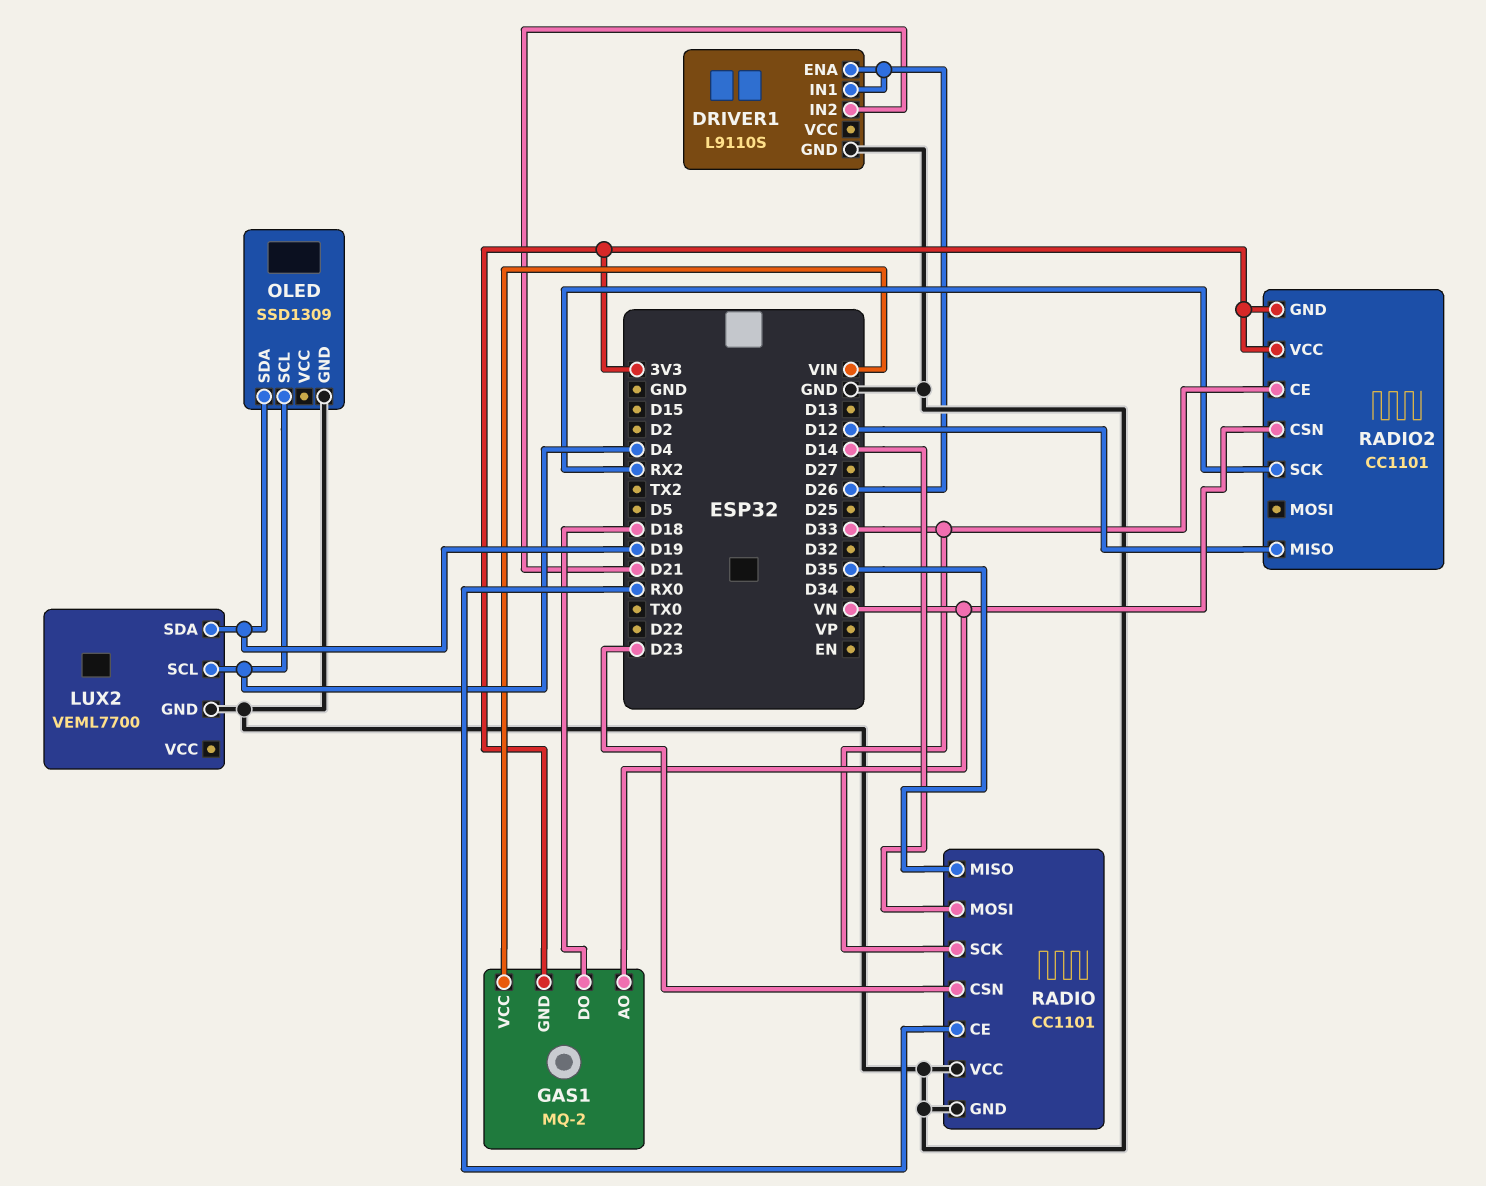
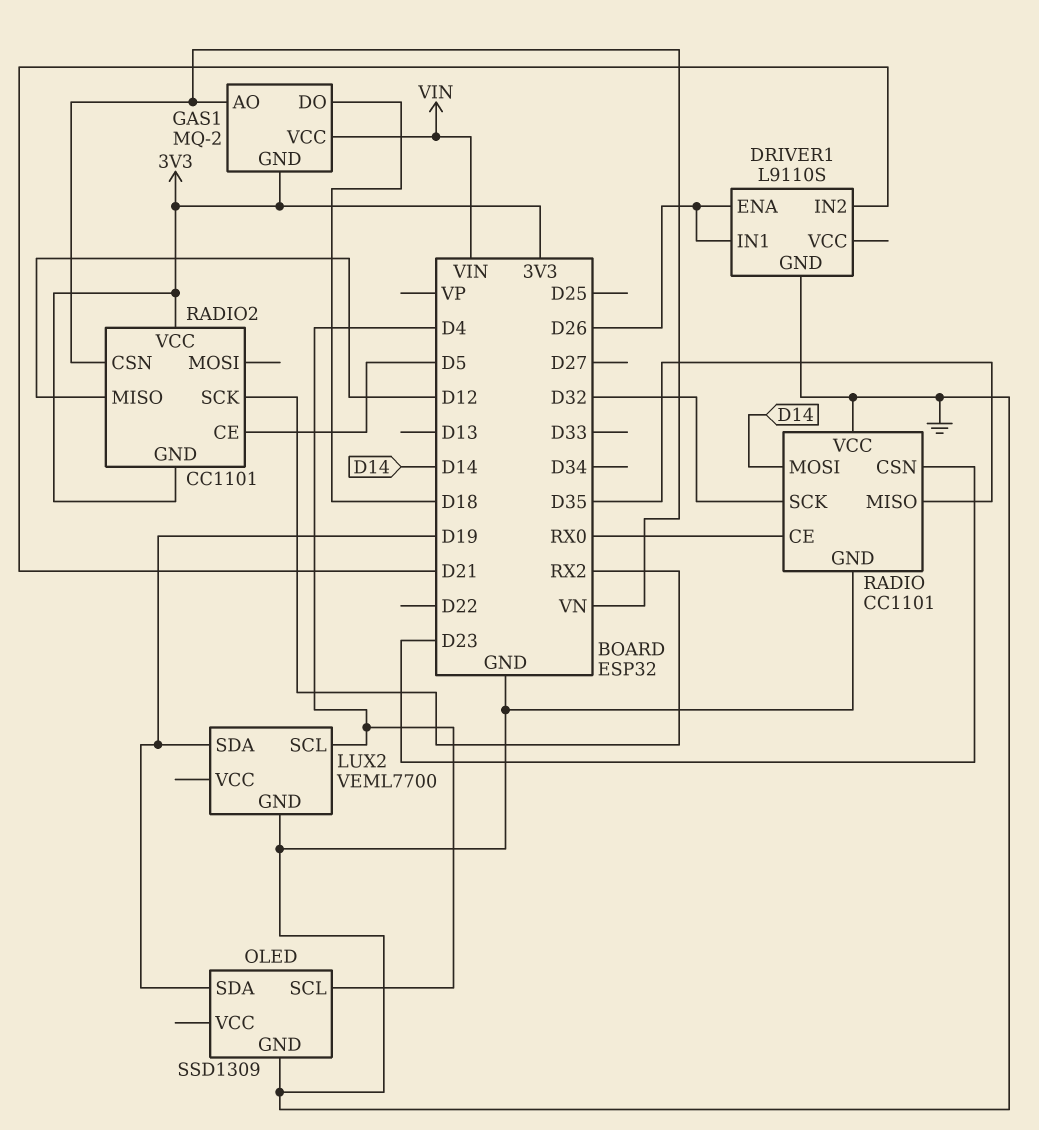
RADIO pin SCK: D33 -> D32
RADIO2 pin CE: D33 -> D5

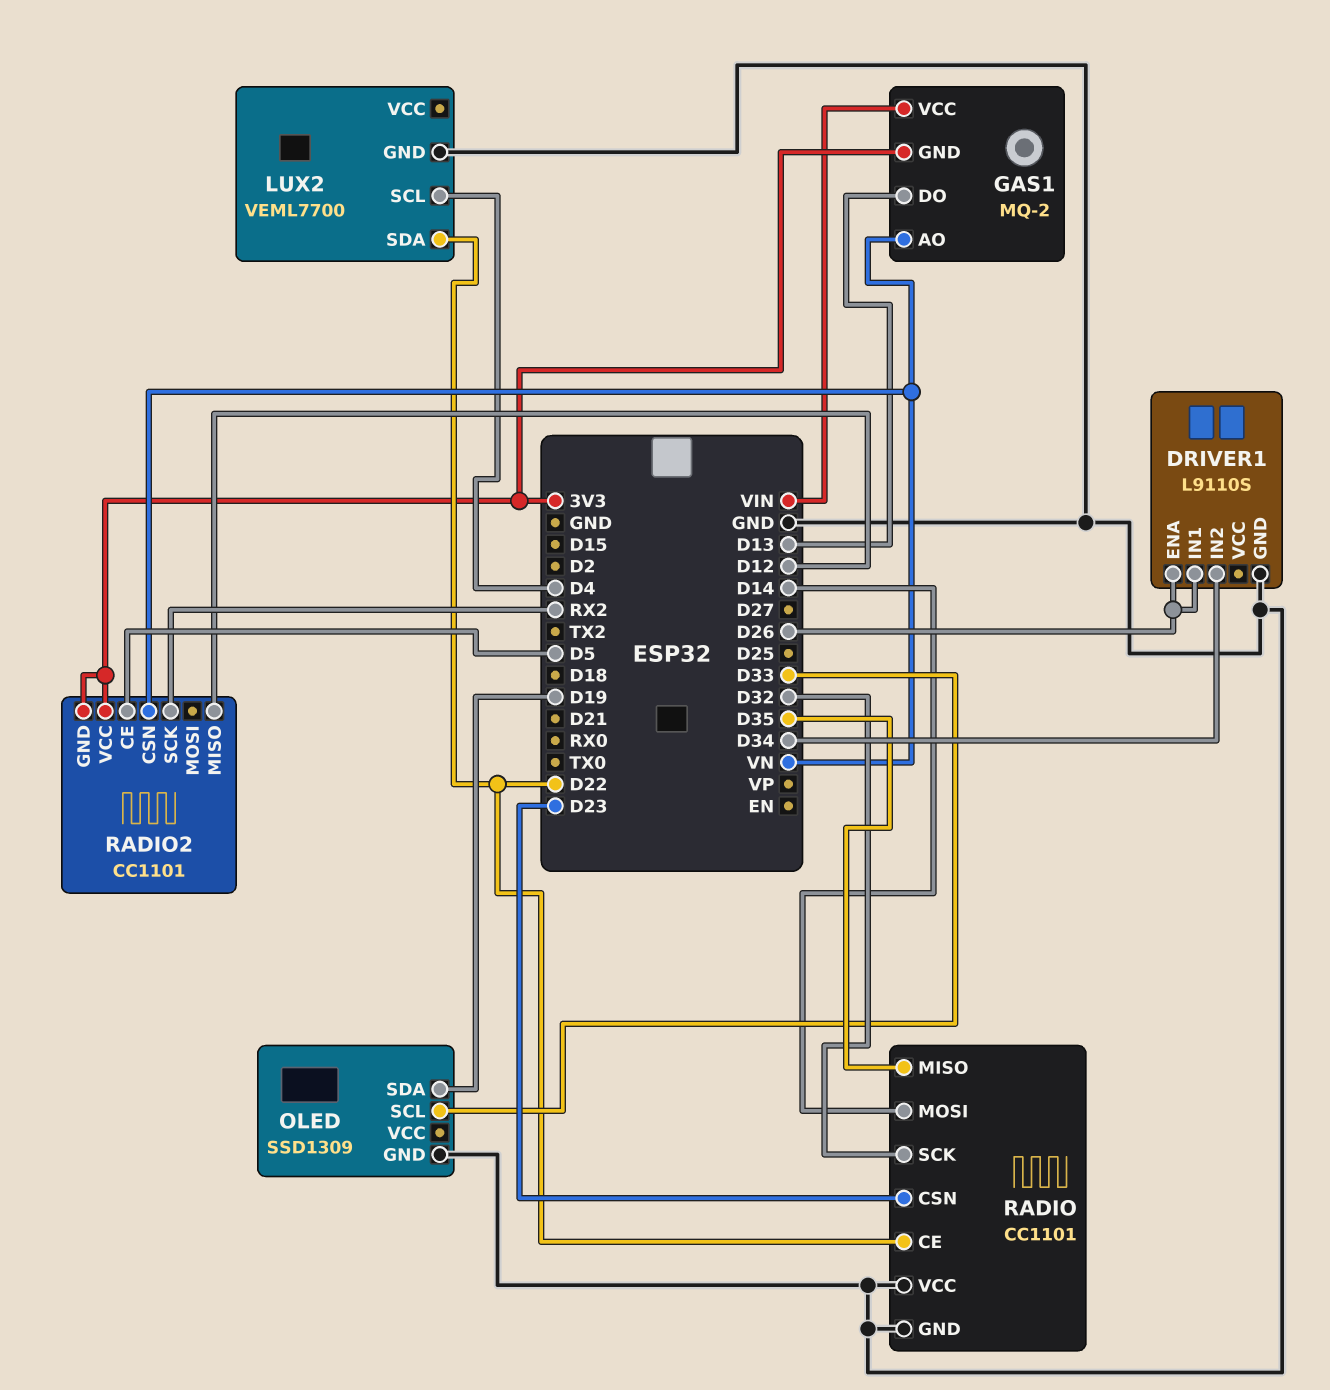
DRIVER1 pin IN2: D21 -> D34
GAS1 pin DO: D18 -> D13
LUX2 pin SDA: D19 -> D22
OLED pin SCL: D4 -> D33
RADIO pin CE: RX0 -> D22

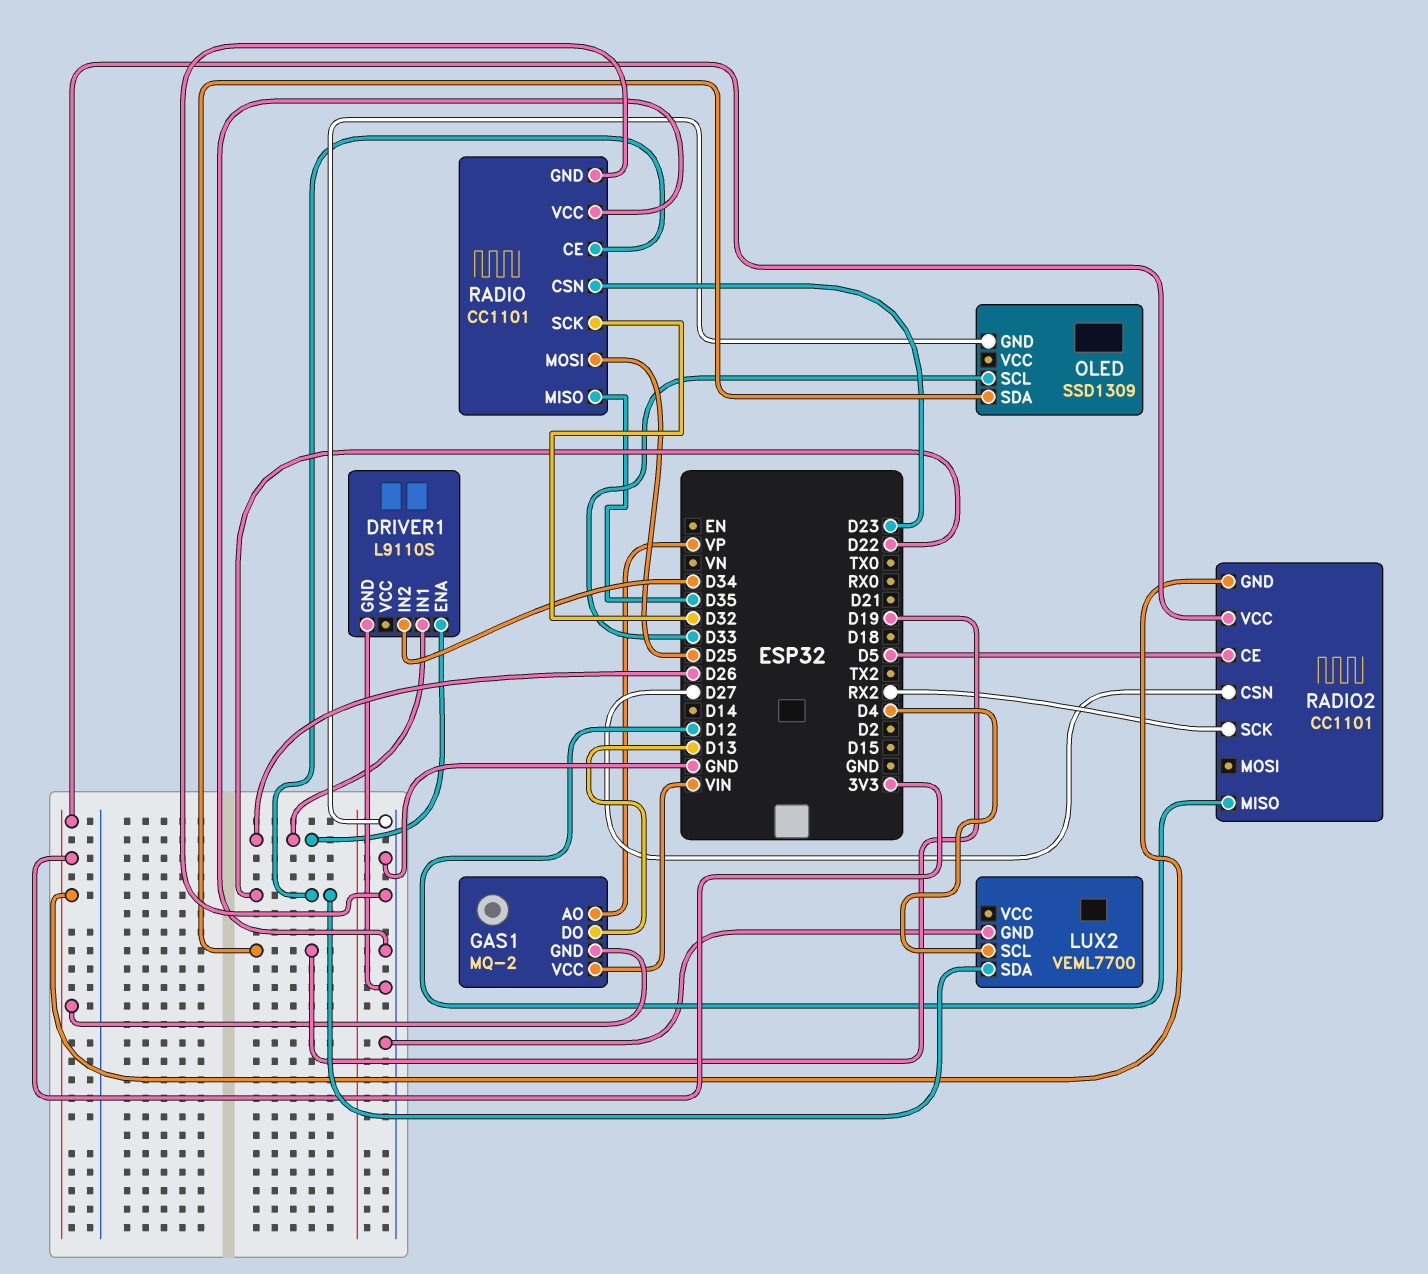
GAS1 pin AO: VN -> VP
RADIO pin MOSI: D14 -> D25
RADIO2 pin CSN: VN -> D27

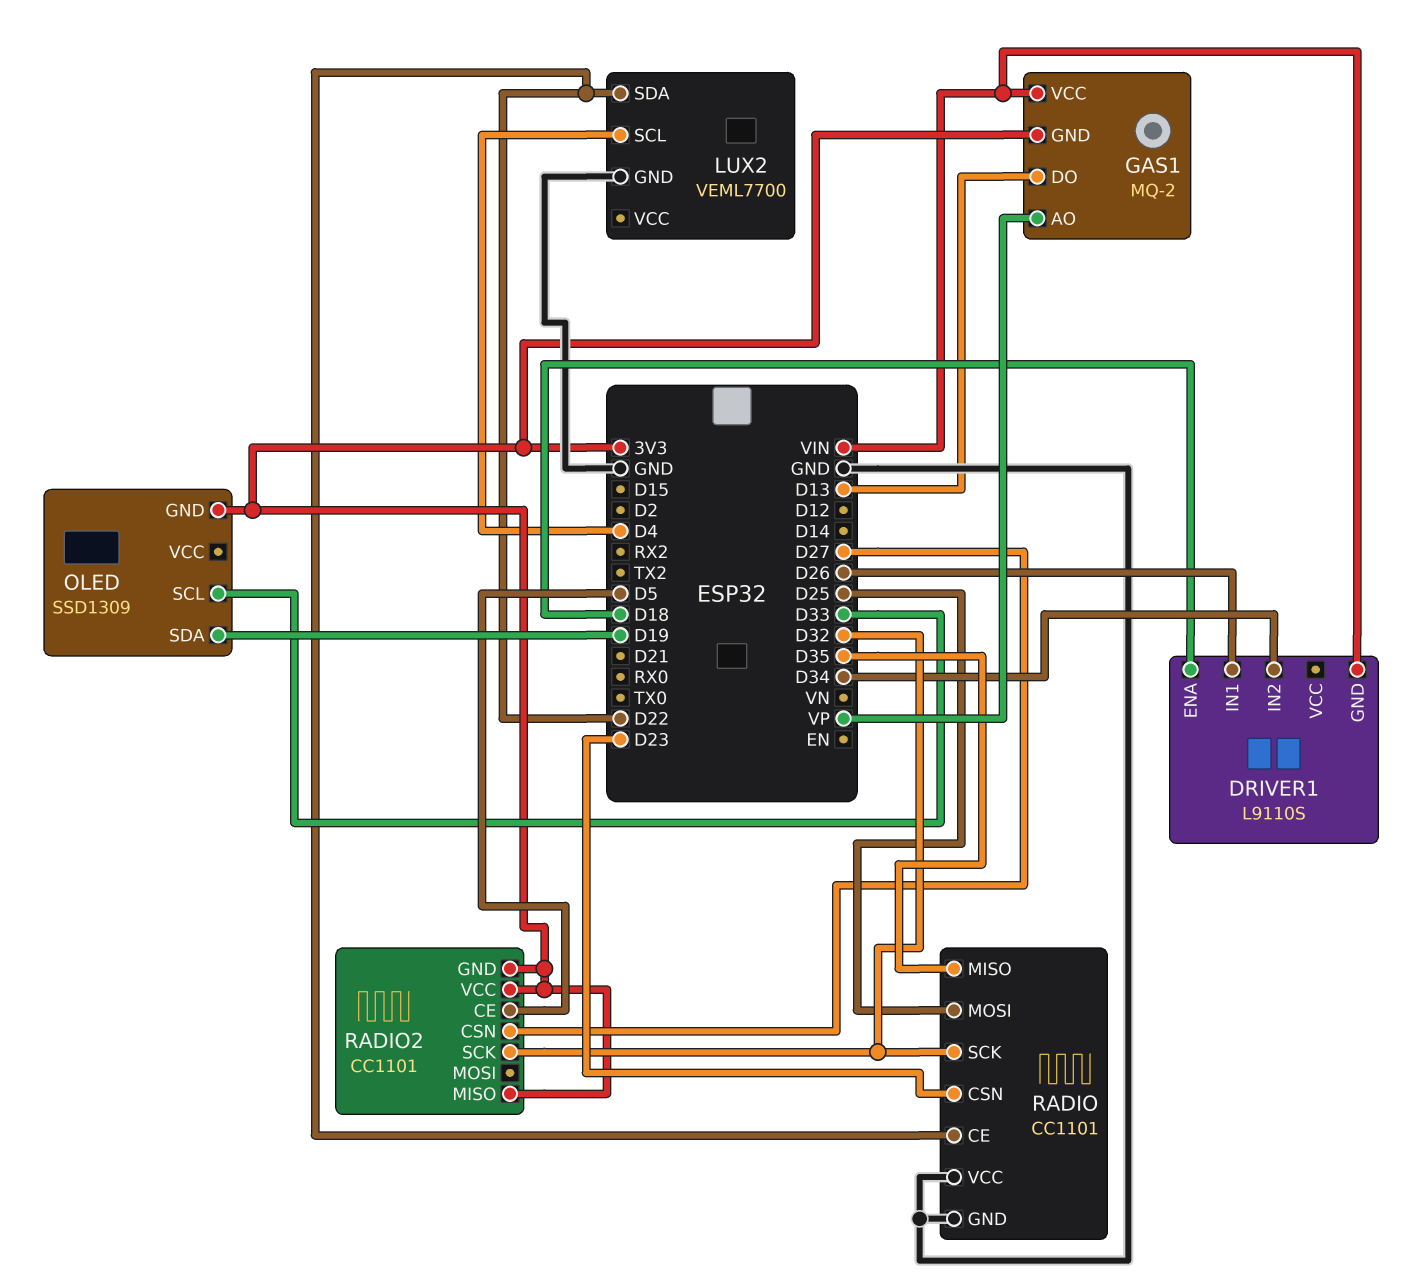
DRIVER1 pin ENA: D26 -> D18
DRIVER1 pin GND: GND -> VIN
OLED pin GND: GND -> 3V3
RADIO2 pin MISO: D12 -> 3V3
RADIO2 pin SCK: RX2 -> D32

